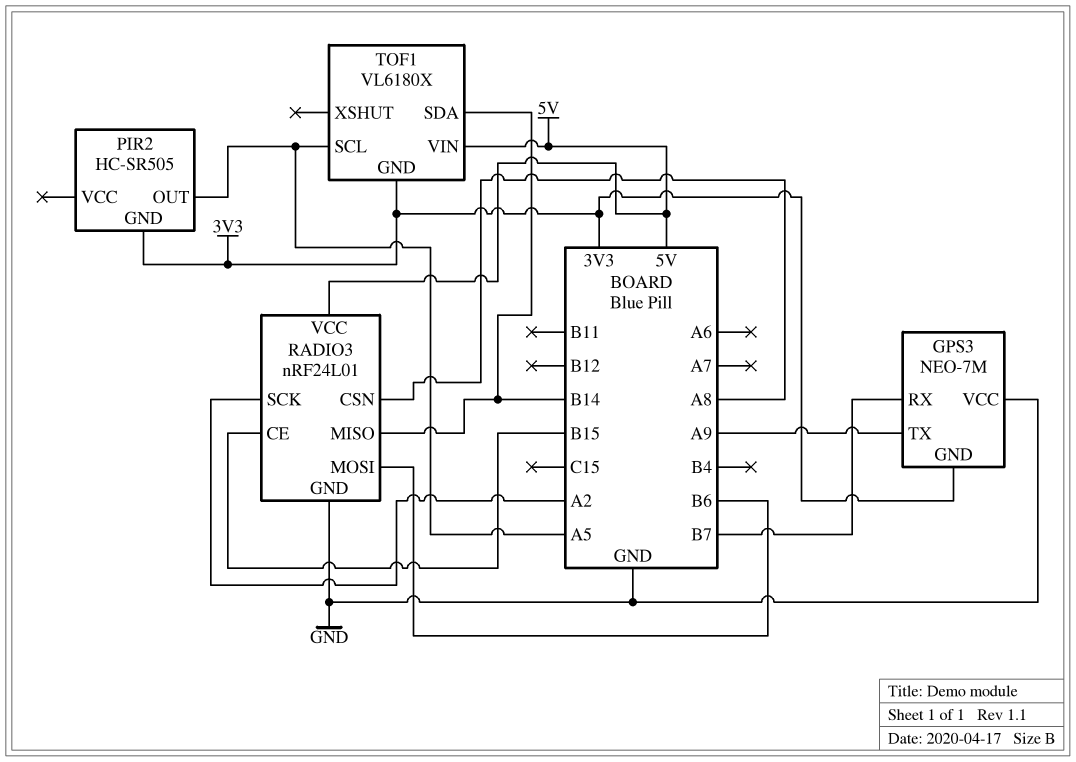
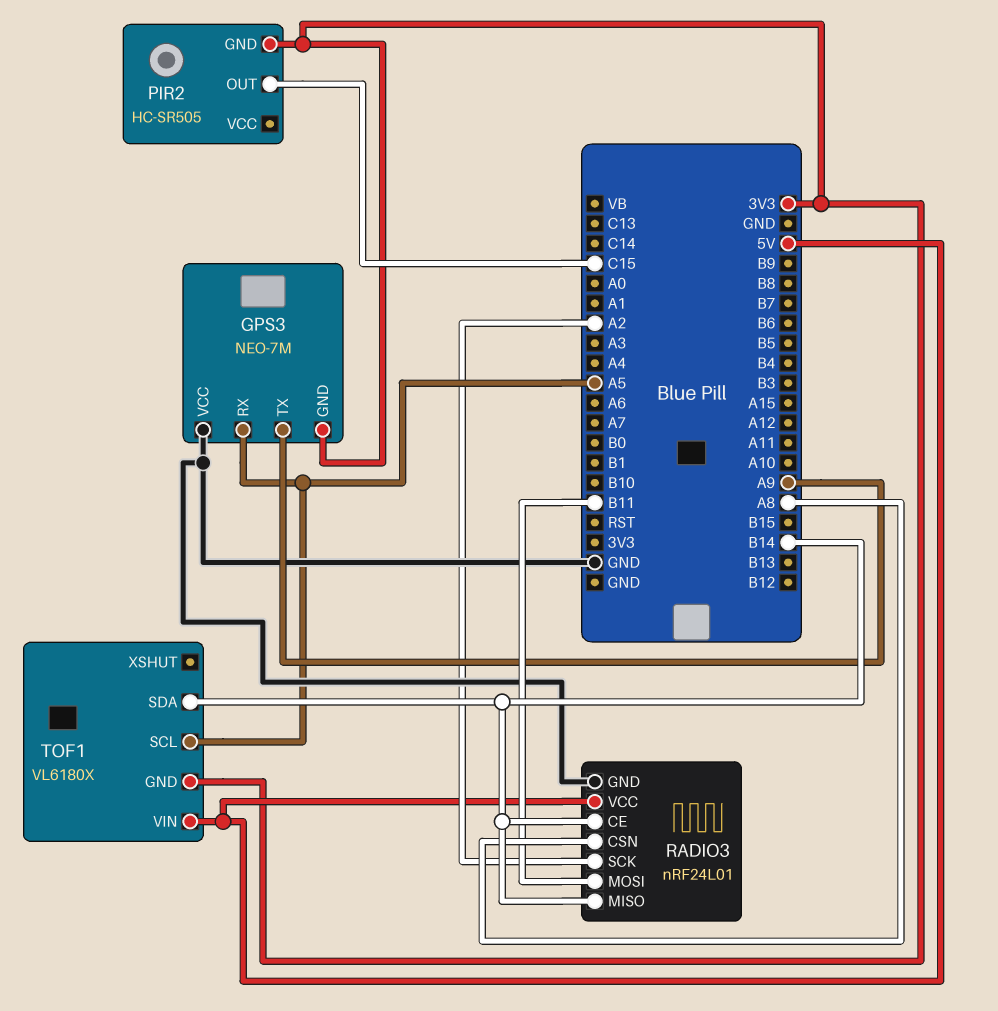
GPS3 pin RX: B7 -> A5
PIR2 pin OUT: A5 -> C15
RADIO3 pin CE: B15 -> B14
RADIO3 pin MOSI: B6 -> B11

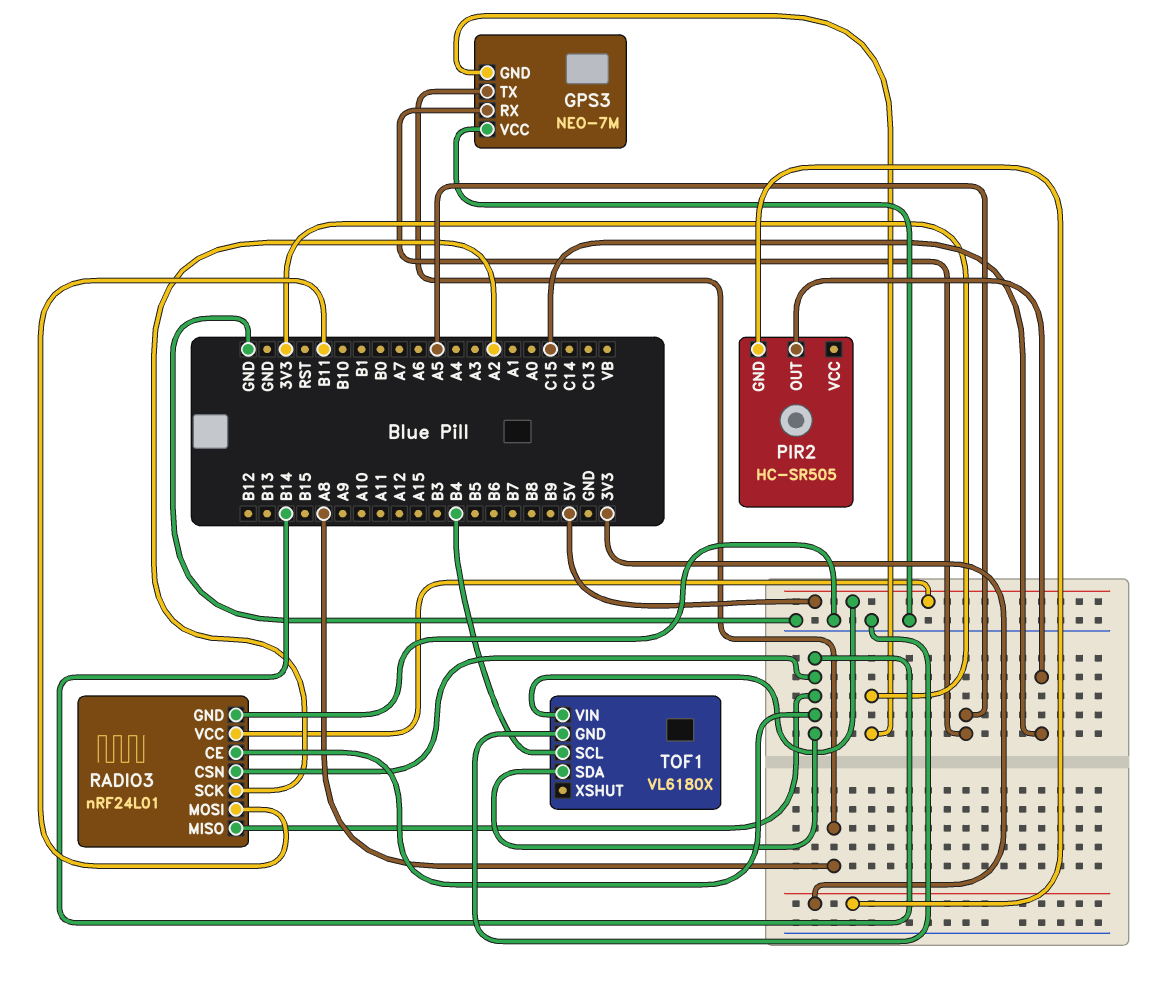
GPS3 pin TX: A9 -> A8
RADIO3 pin CSN: A8 -> B14
TOF1 pin GND: 3V3 -> GND
TOF1 pin SCL: A5 -> B4

